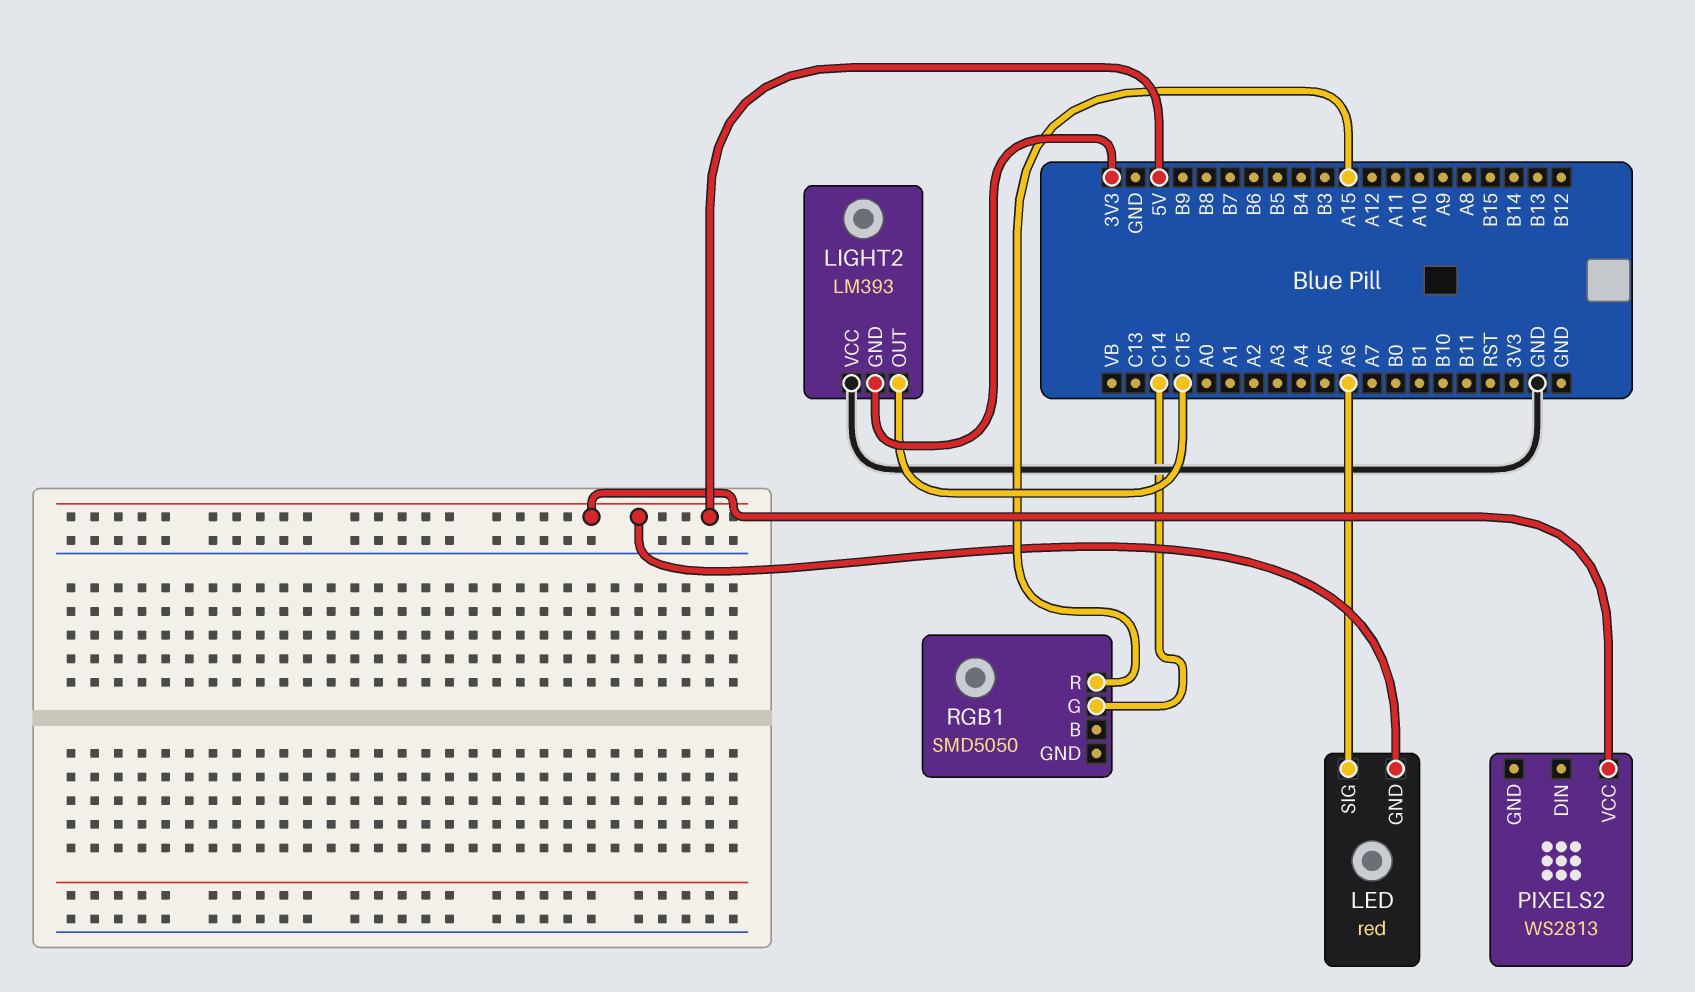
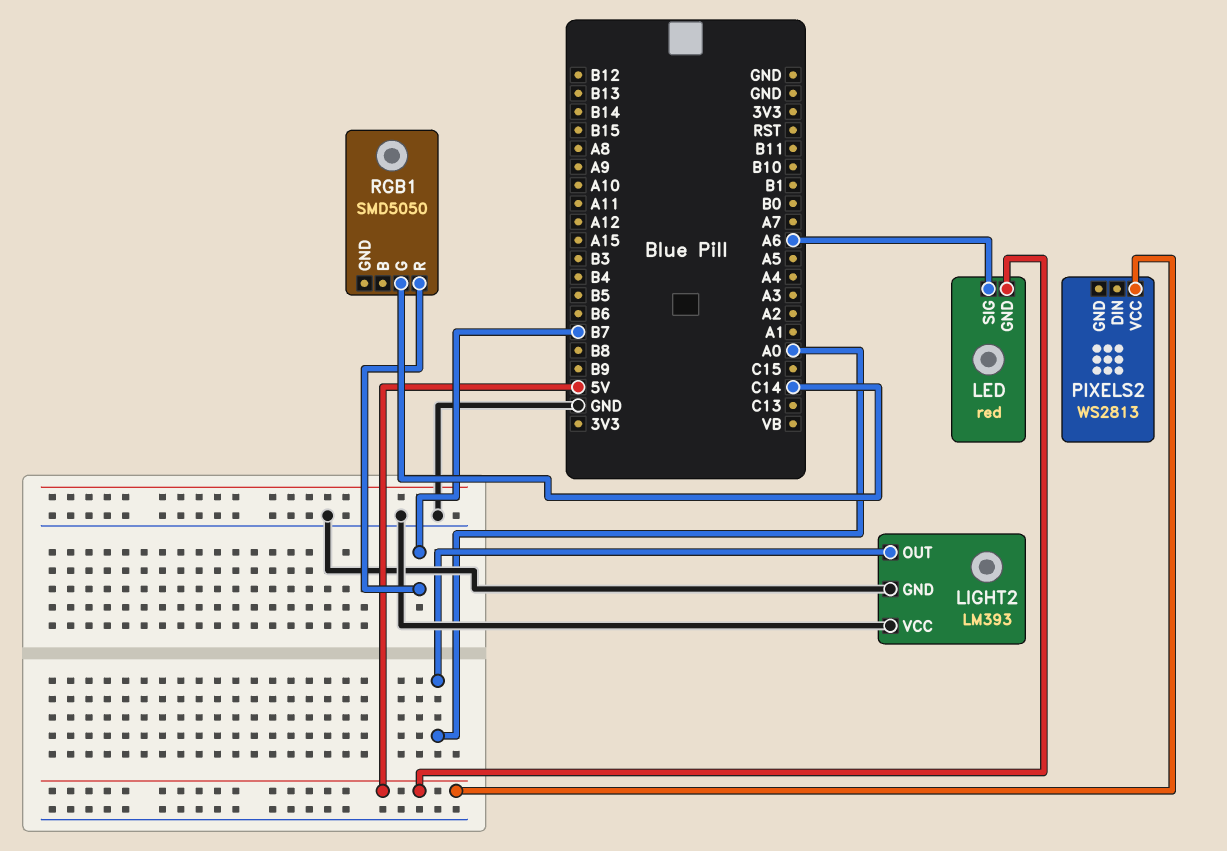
LIGHT2 pin GND: 3V3 -> GND
LIGHT2 pin OUT: C15 -> A0
RGB1 pin R: A15 -> B7

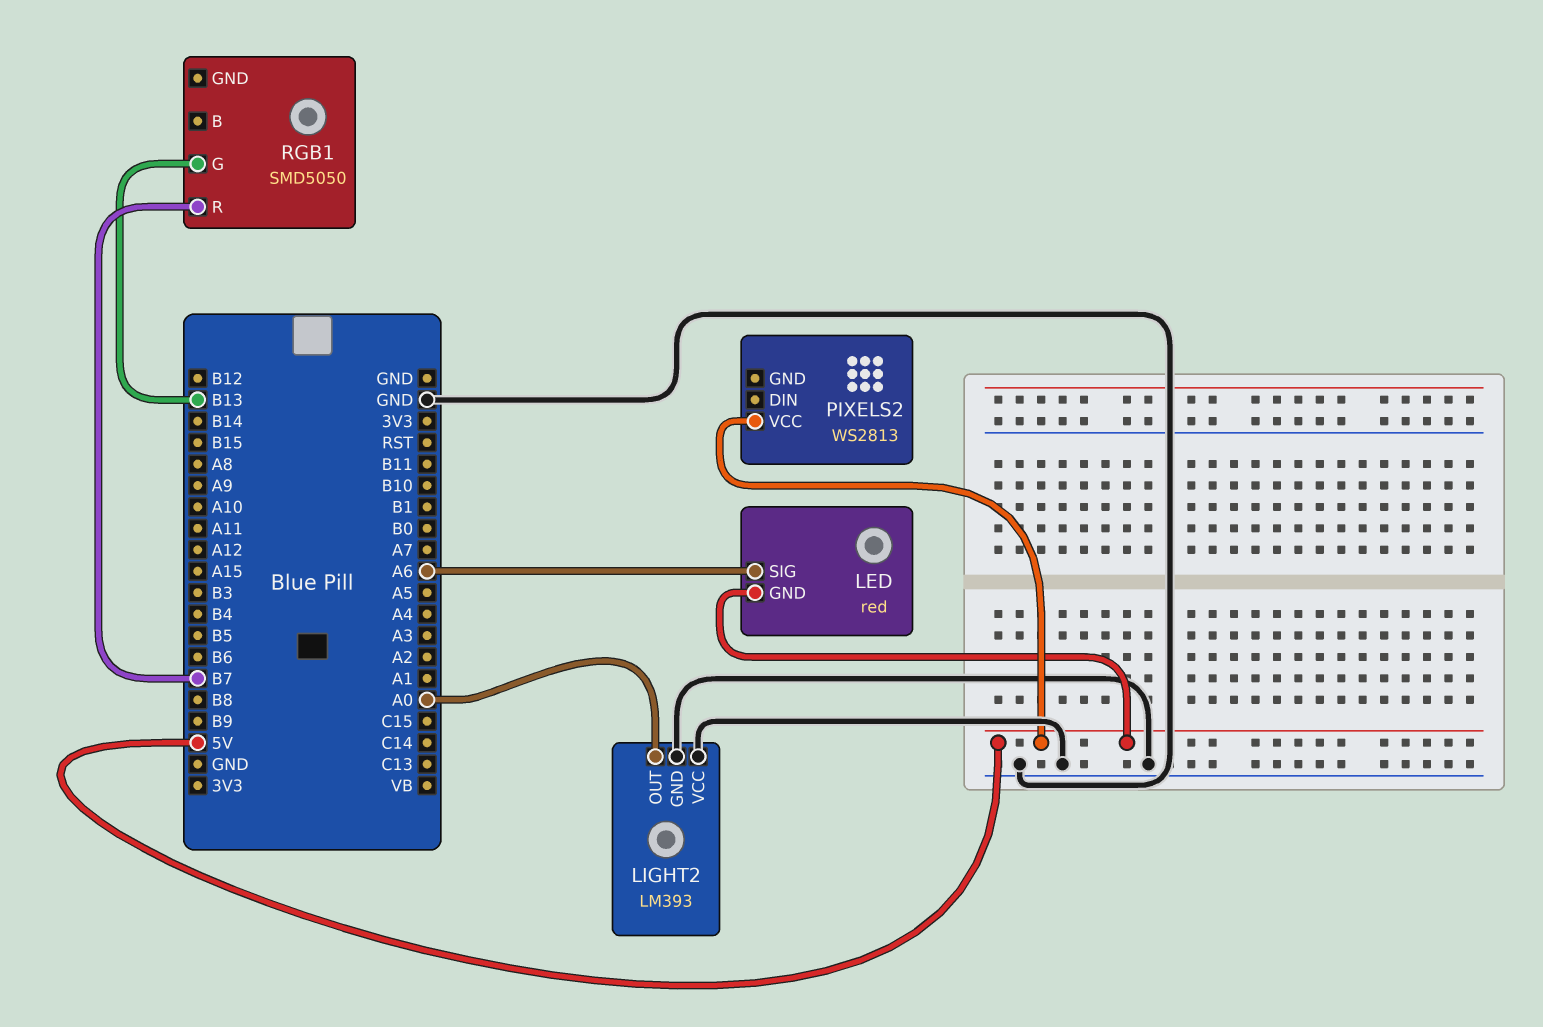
RGB1 pin G: C14 -> B13

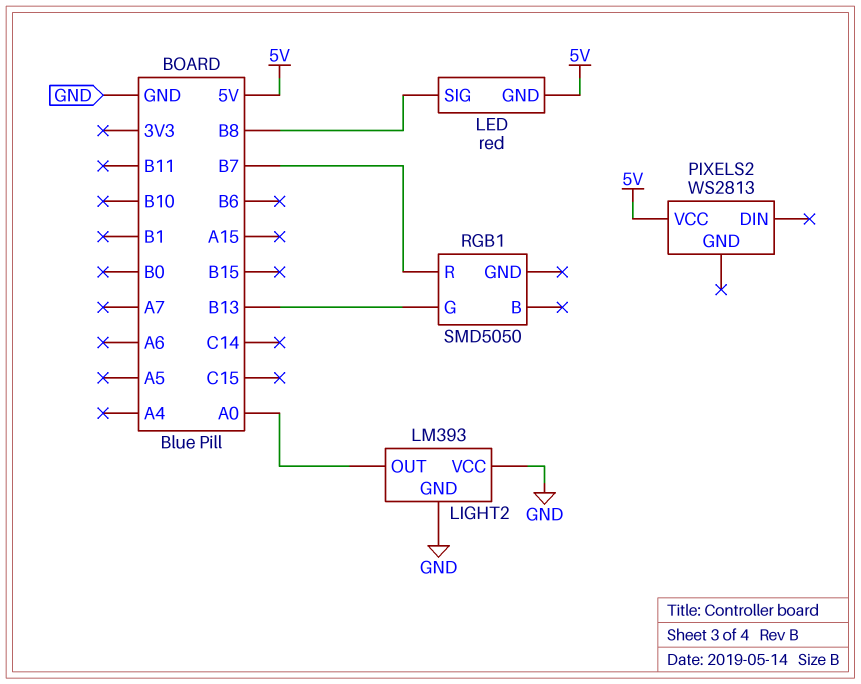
LED pin SIG: A6 -> B8

